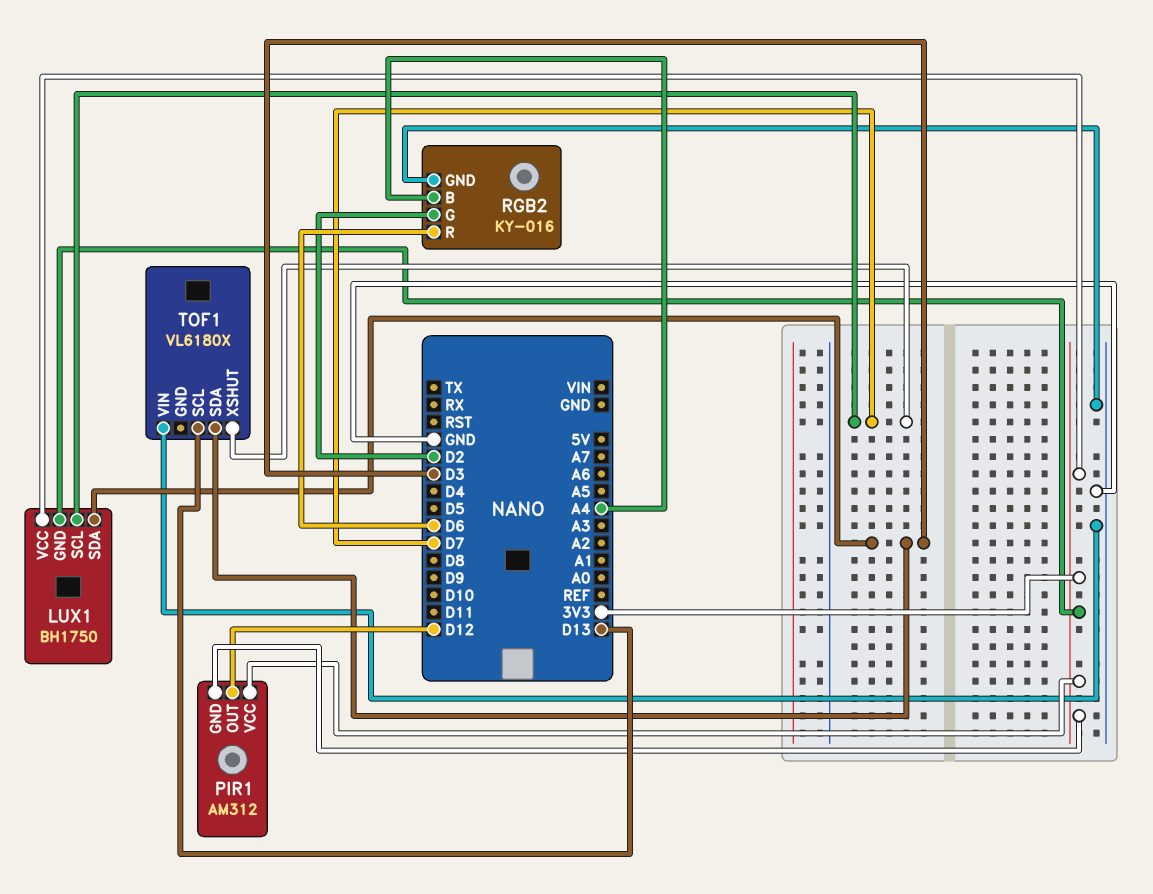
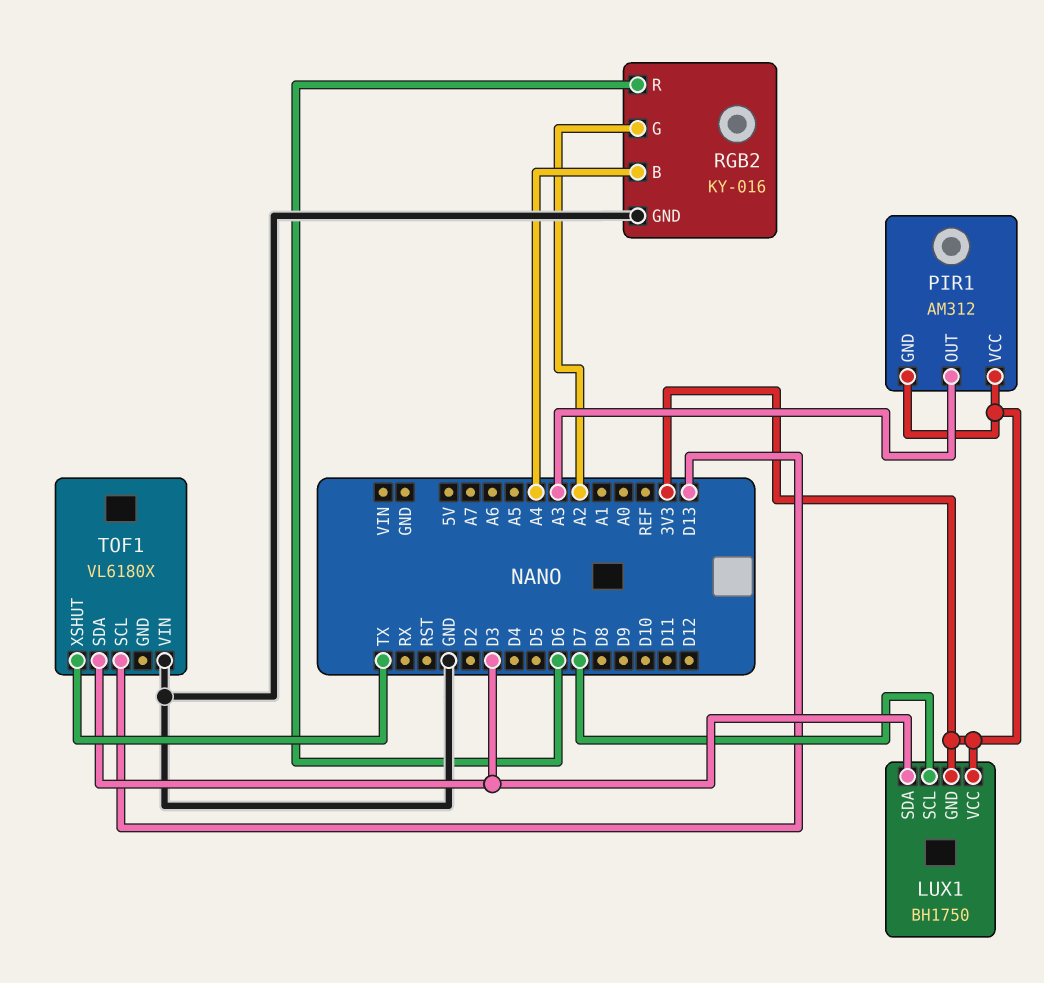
PIR1 pin OUT: D12 -> A3
RGB2 pin G: D2 -> A2
TOF1 pin XSHUT: D7 -> TX

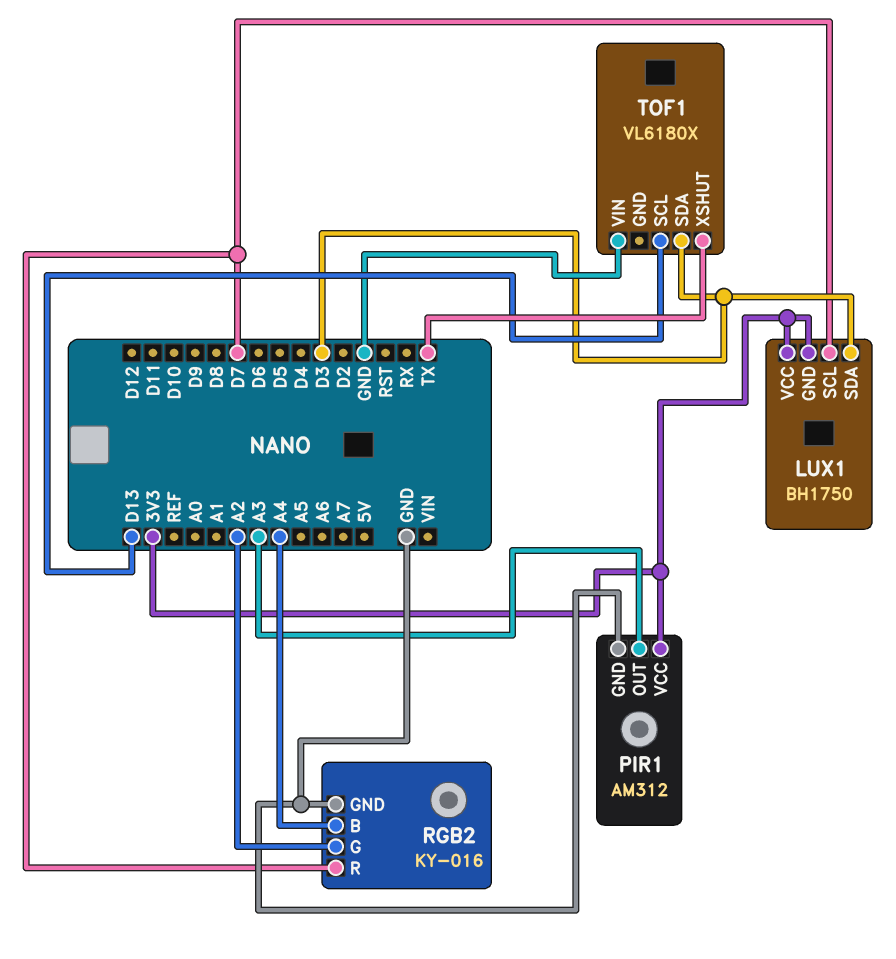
PIR1 pin GND: 3V3 -> GND
RGB2 pin R: D6 -> D7

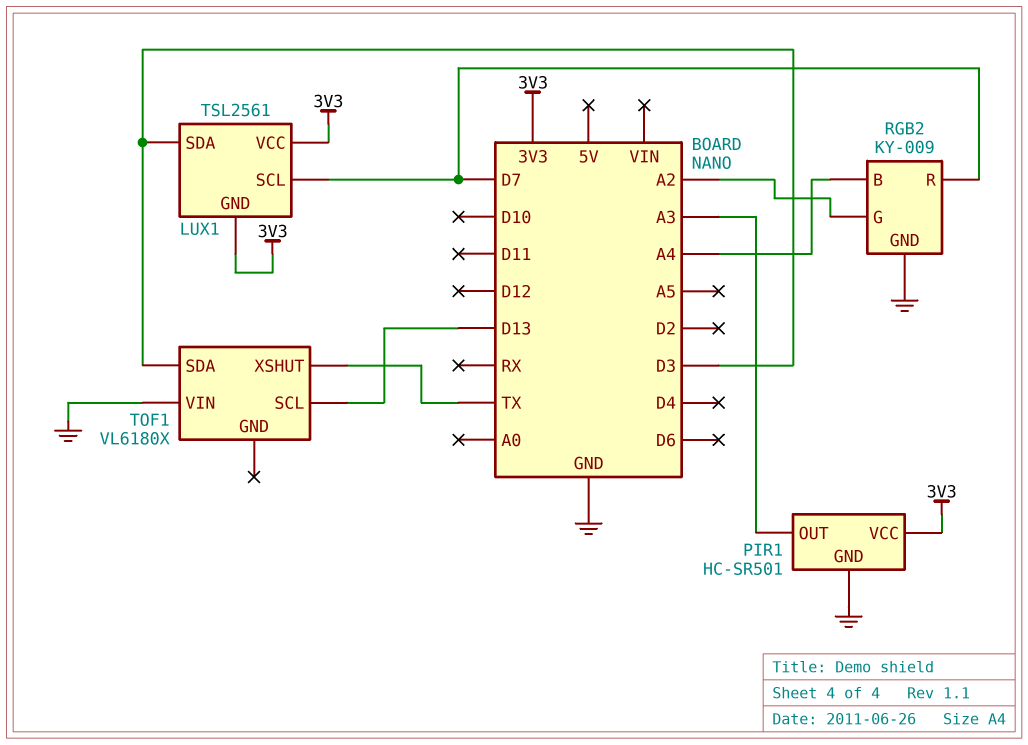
LUX1: BH1750 -> TSL2561
PIR1: AM312 -> HC-SR501
RGB2: KY-016 -> KY-009

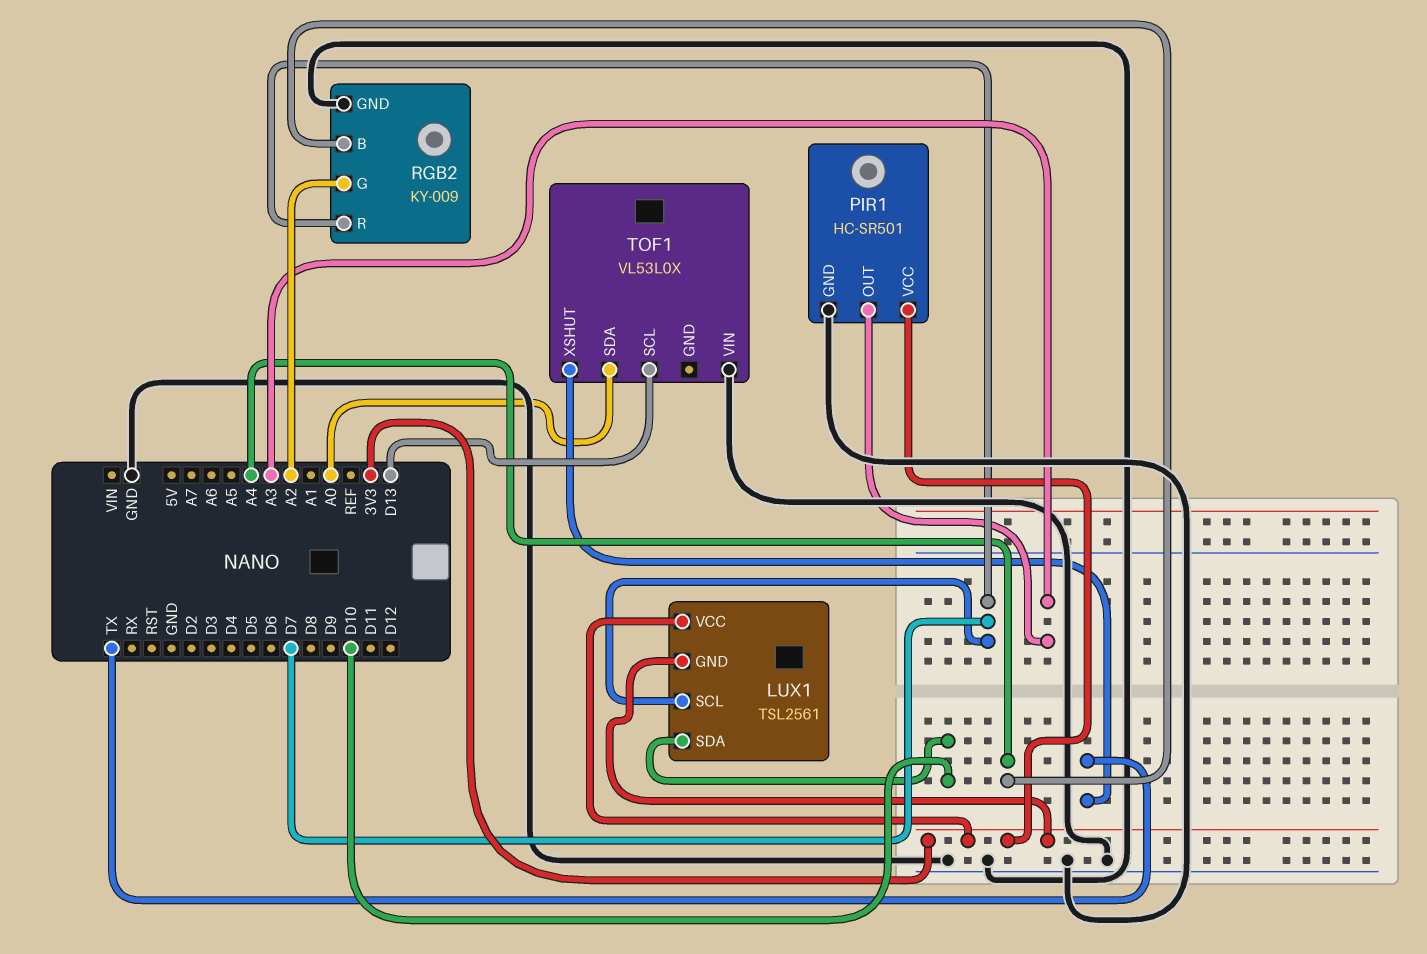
LUX1 pin SDA: D3 -> D10
TOF1: VL6180X -> VL53L0X
TOF1 pin SDA: D3 -> A0

